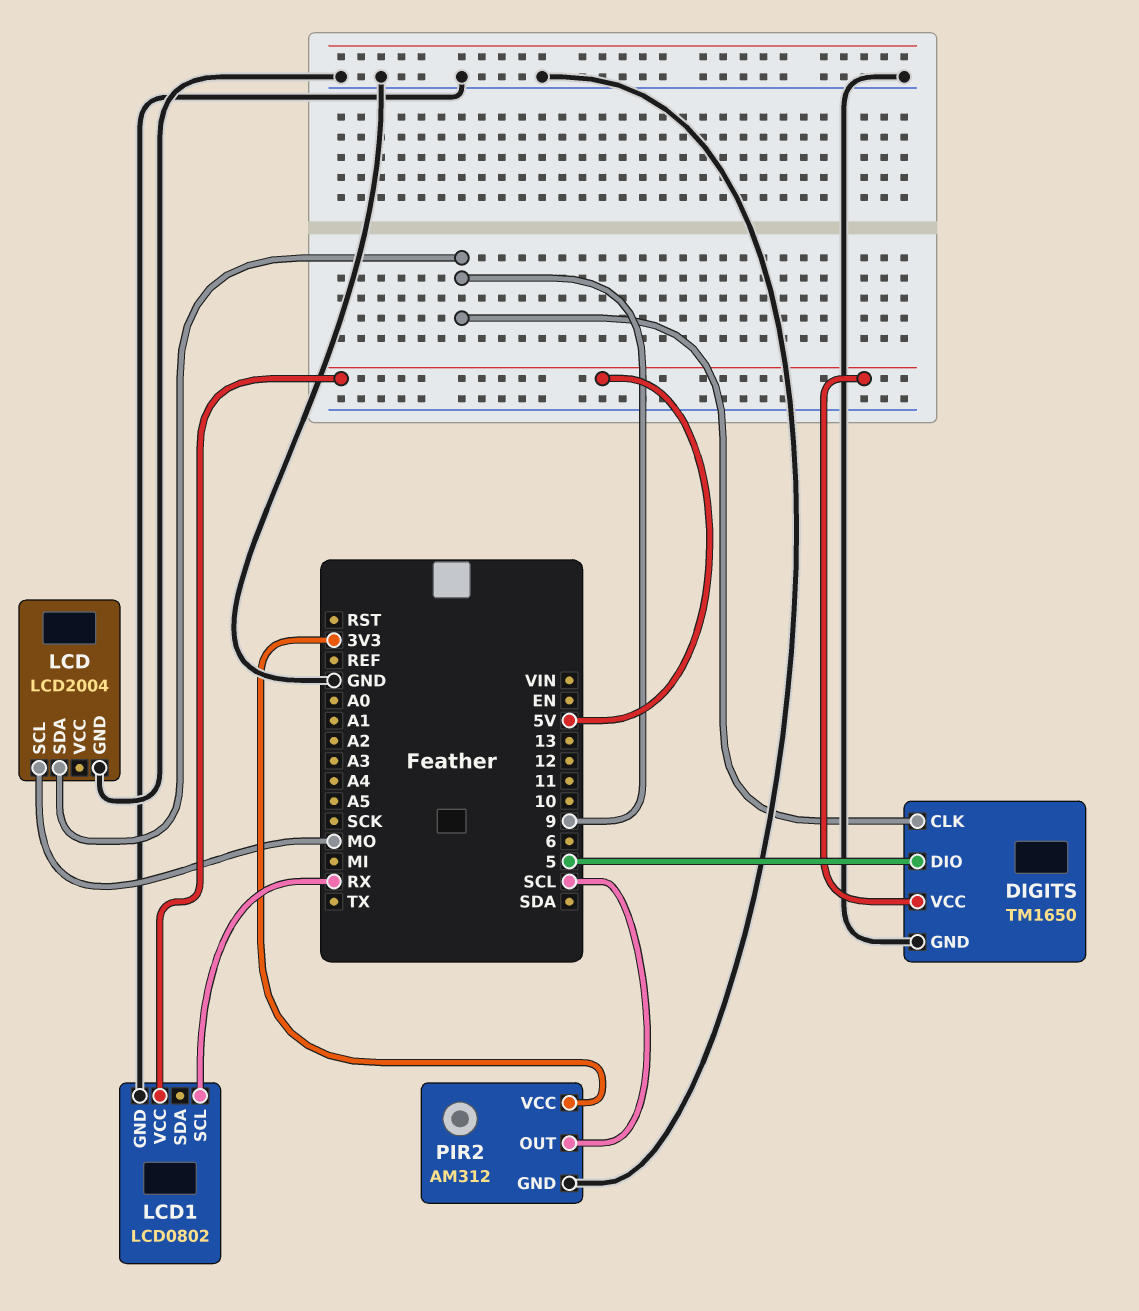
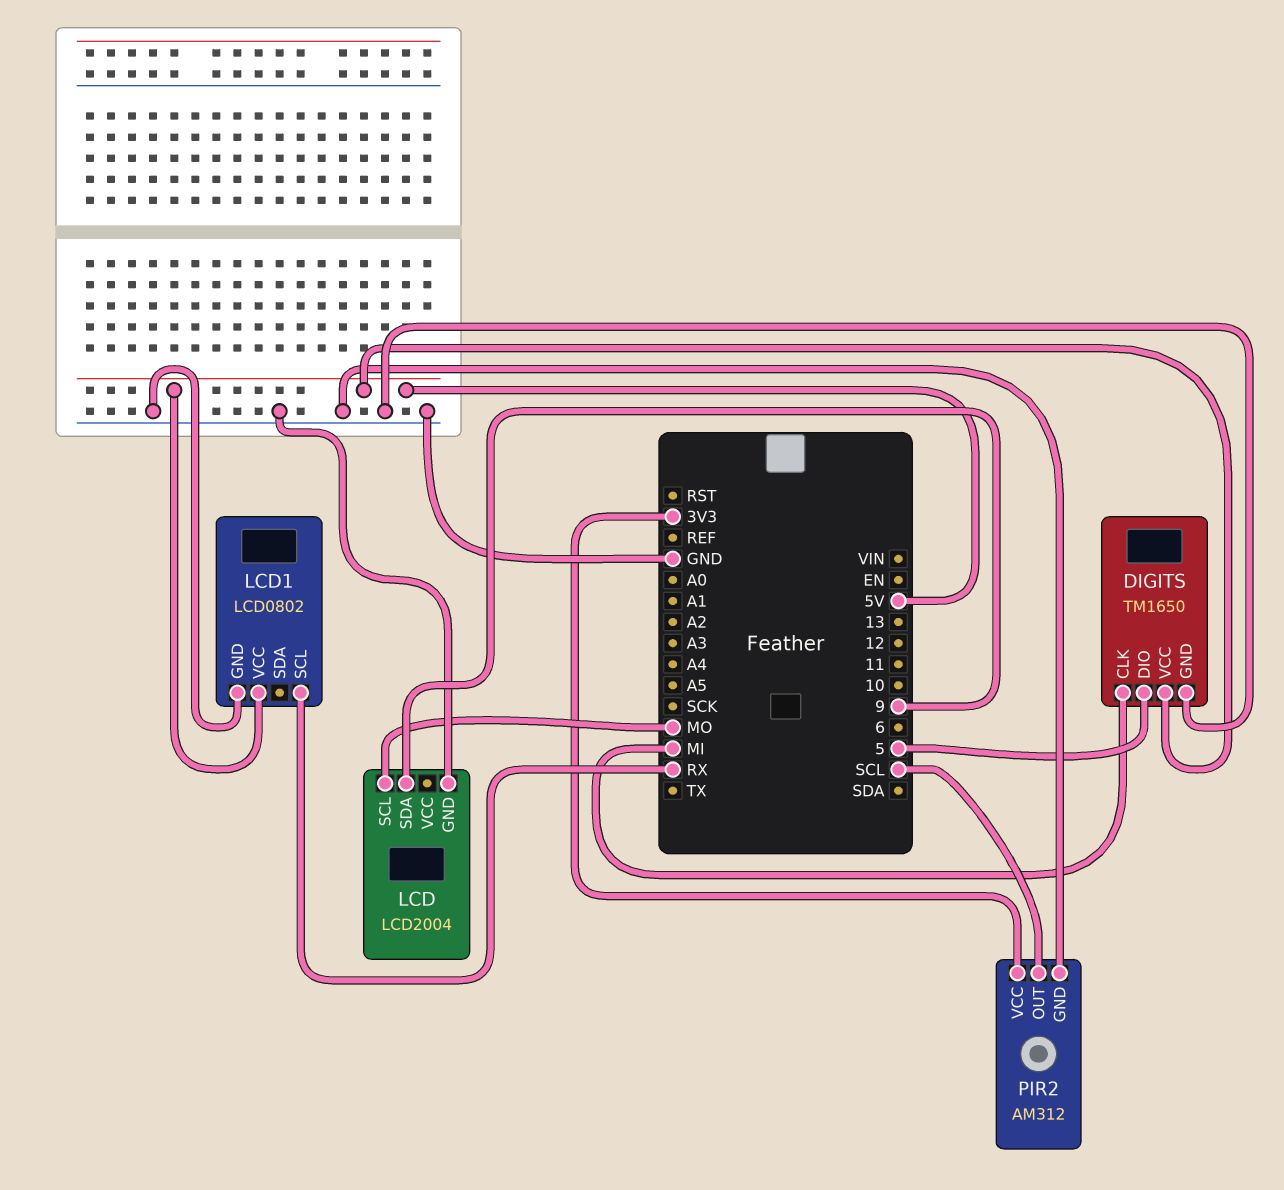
DIGITS pin CLK: 9 -> MI

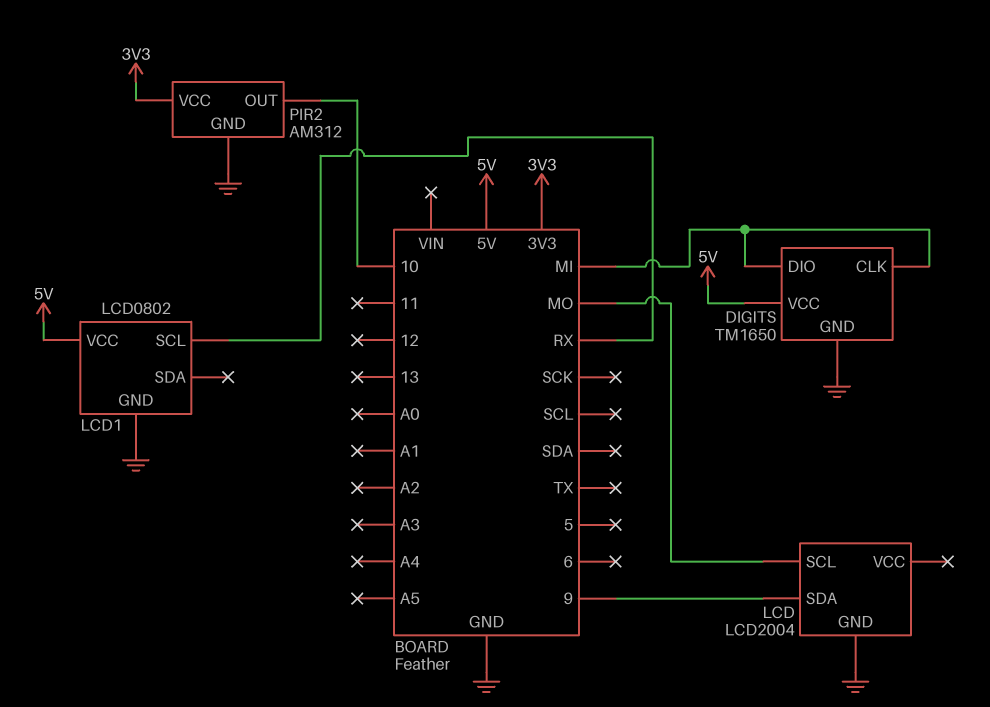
DIGITS pin DIO: 5 -> MI
PIR2 pin OUT: SCL -> 10

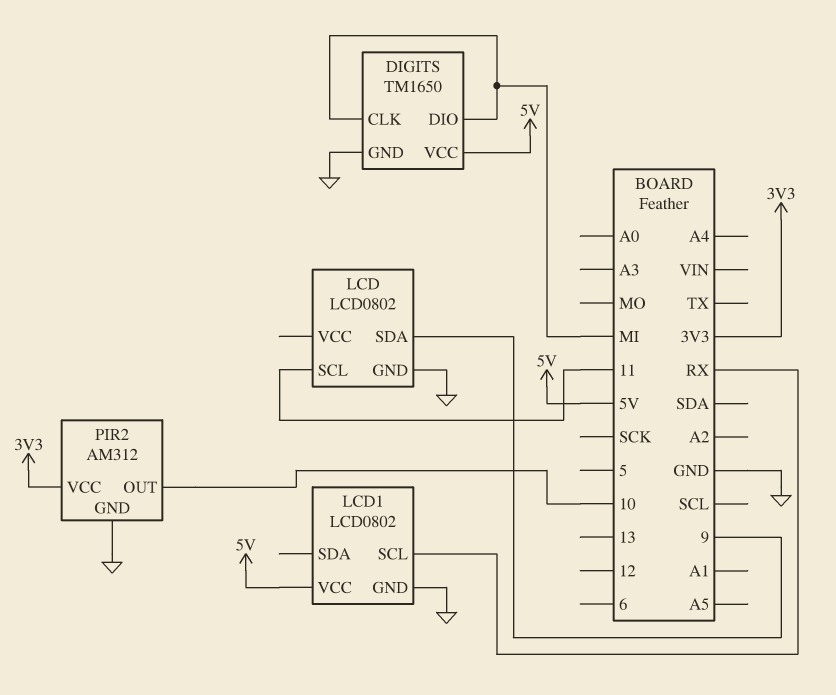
LCD: LCD2004 -> LCD0802
LCD pin SCL: MO -> 11

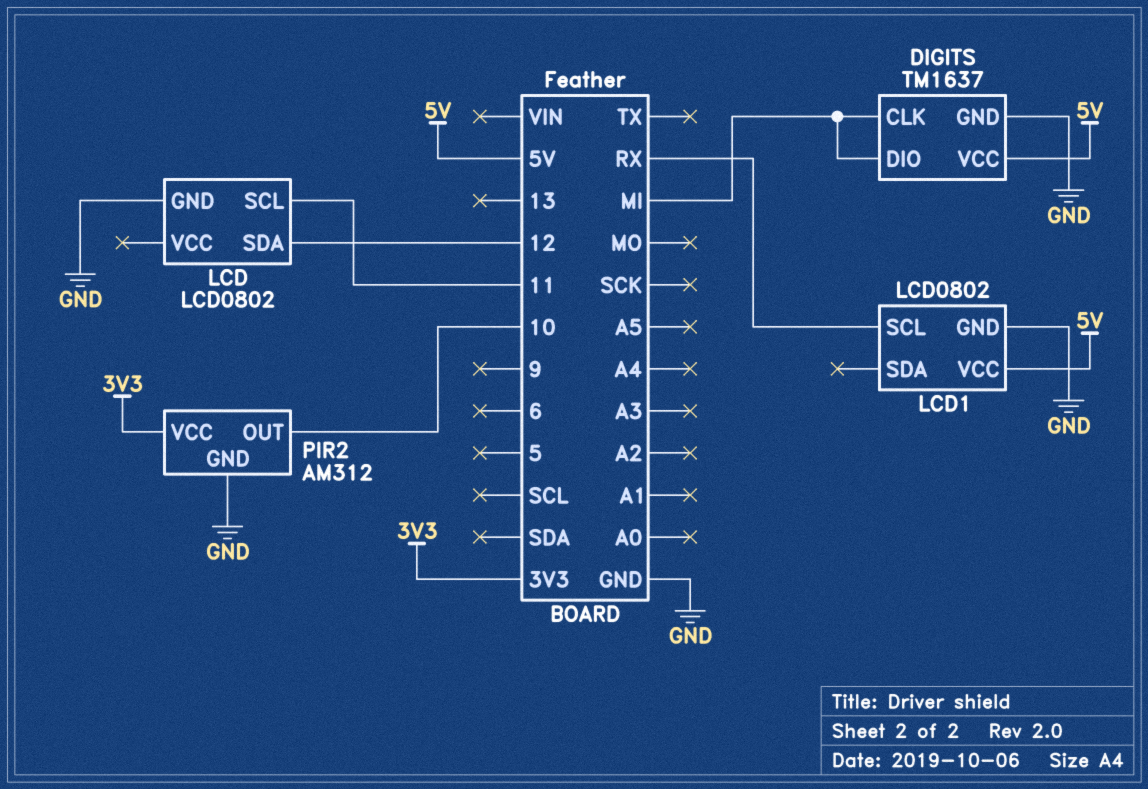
DIGITS: TM1650 -> TM1637
LCD pin SDA: 9 -> 12

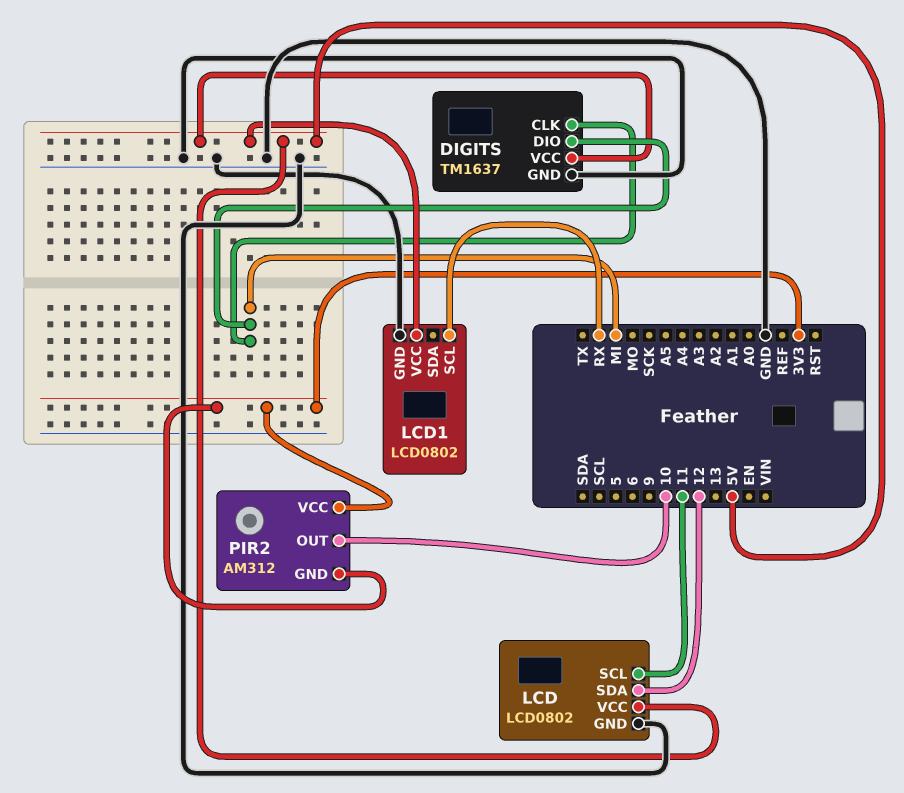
LCD pin VCC: none -> 5V
PIR2 pin GND: GND -> 3V3

